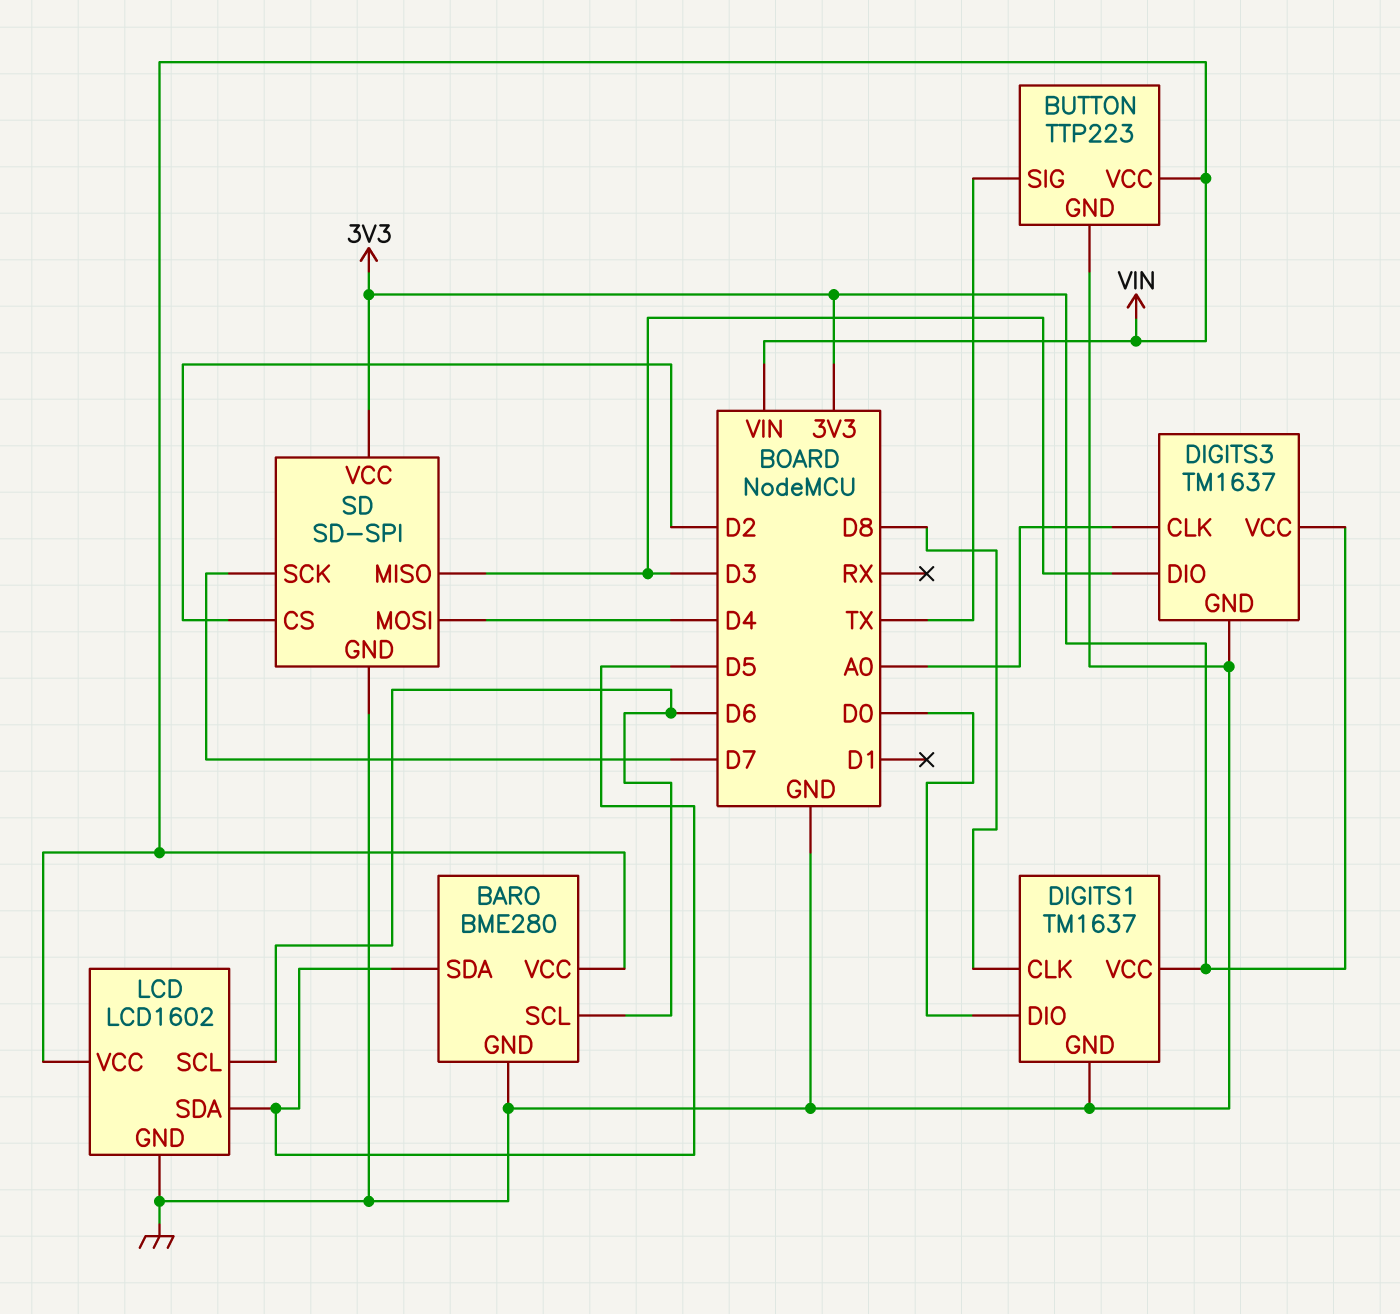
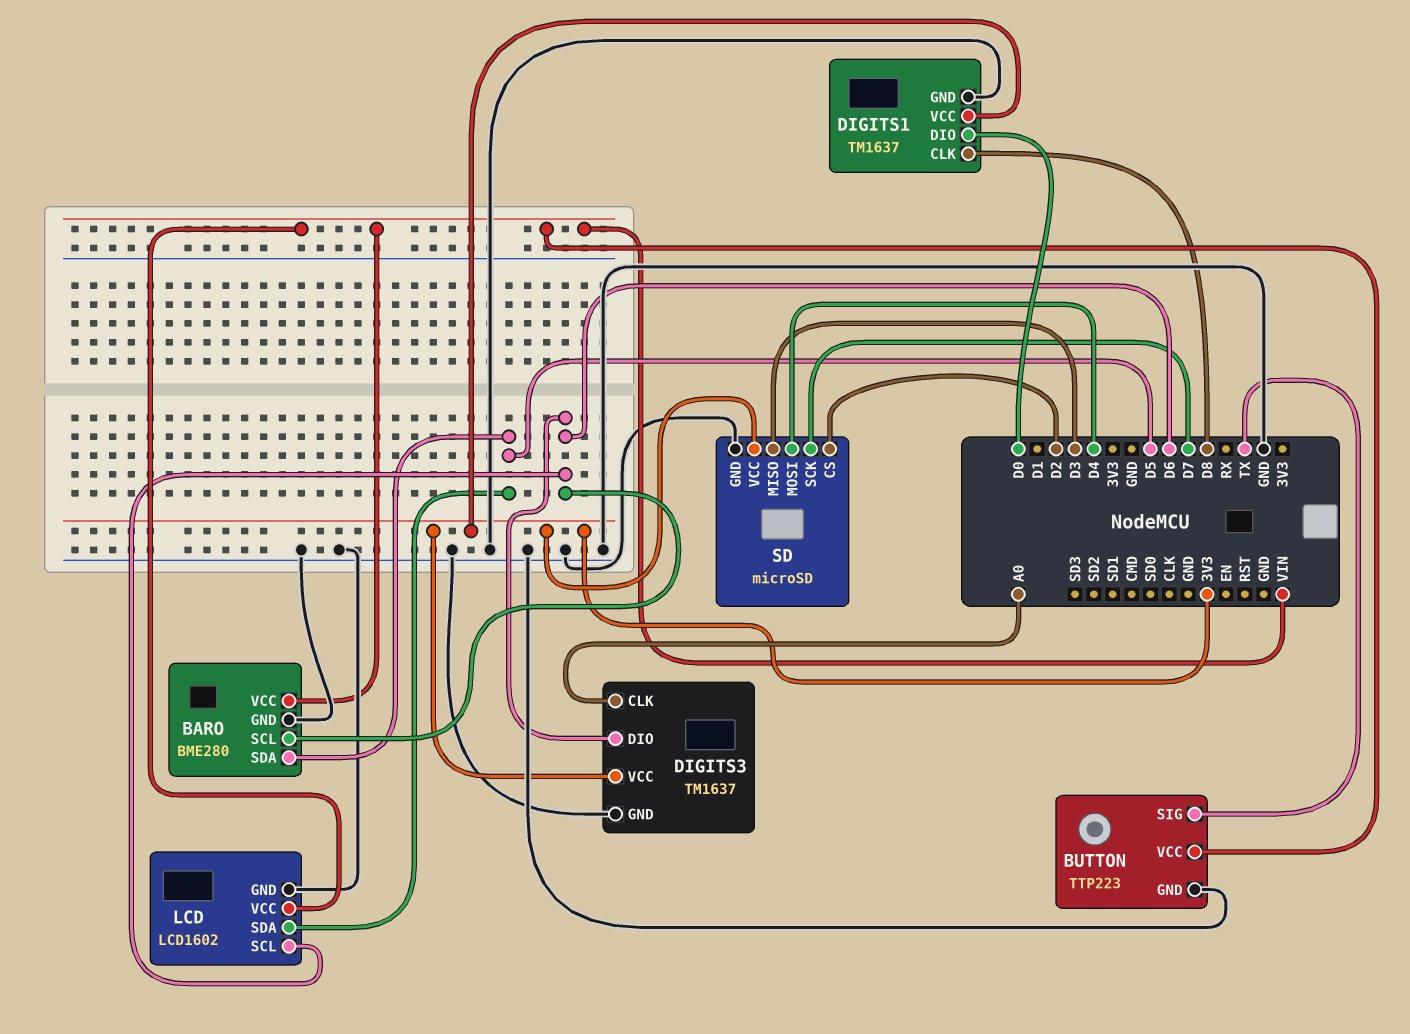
DIGITS3 pin DIO: D3 -> D6
SD: SD-SPI -> microSD

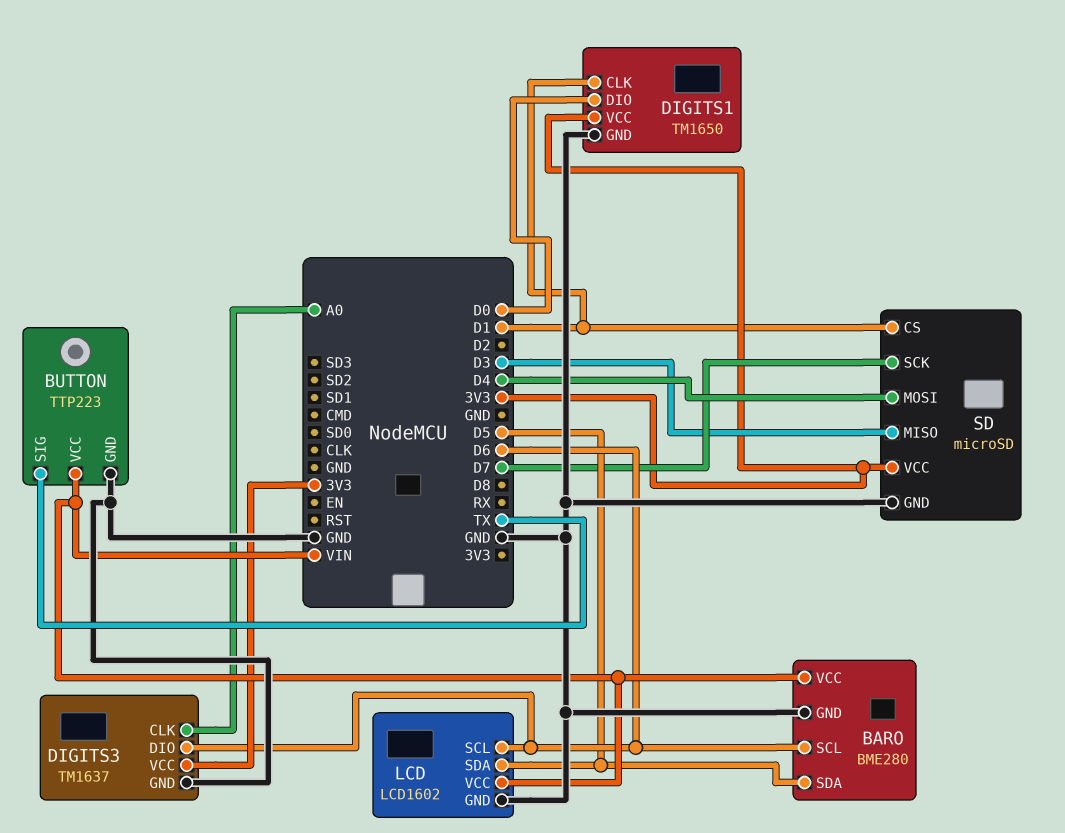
DIGITS1: TM1637 -> TM1650
DIGITS1 pin CLK: D8 -> D1
SD pin CS: D2 -> D1

